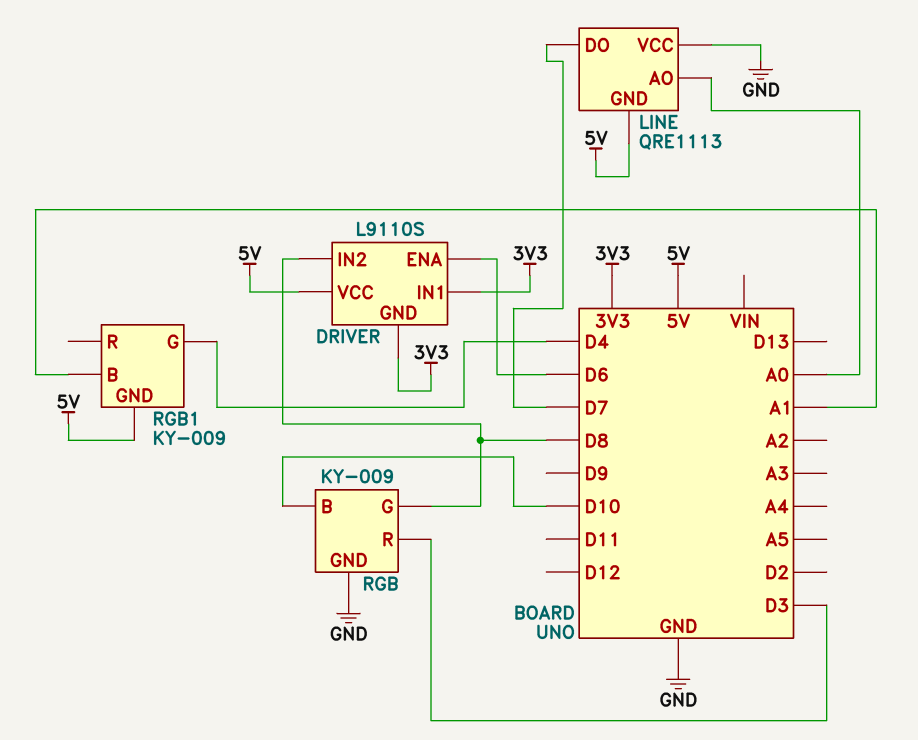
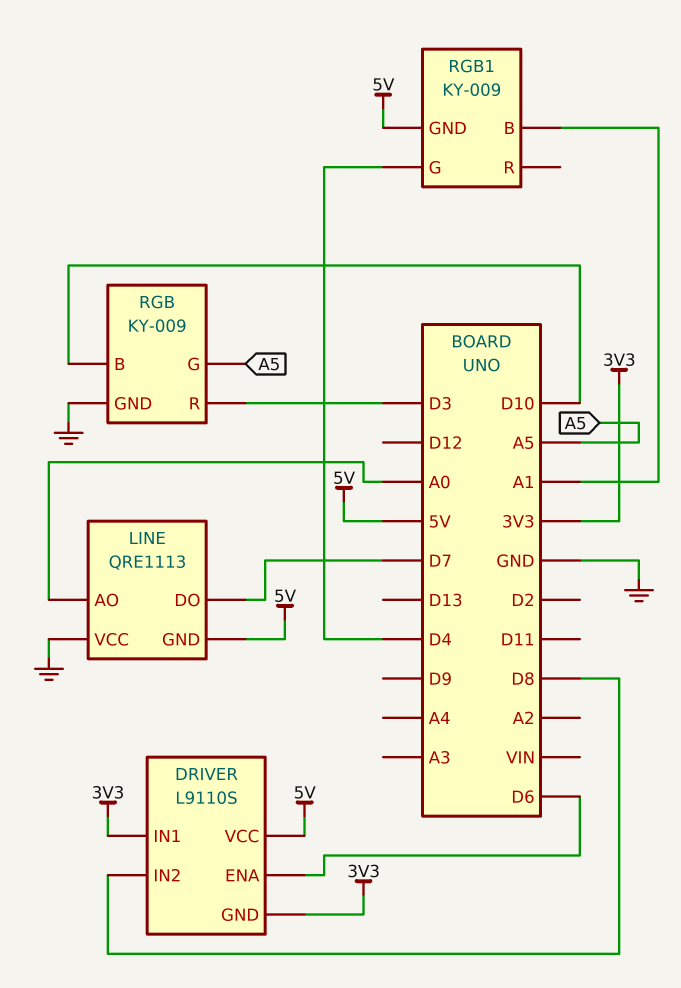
RGB pin G: D8 -> A5

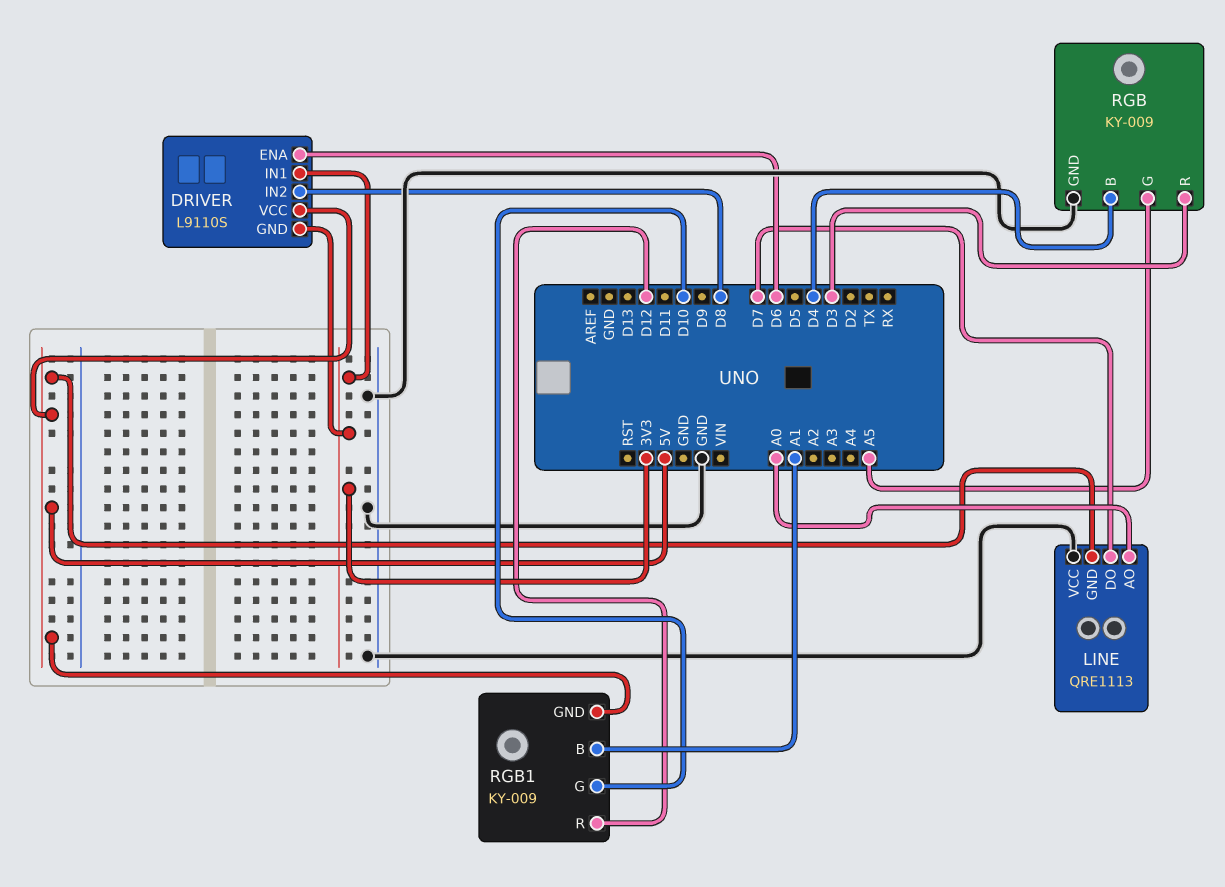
RGB pin B: D10 -> D4
RGB1 pin G: D4 -> D10
RGB1 pin R: none -> D12

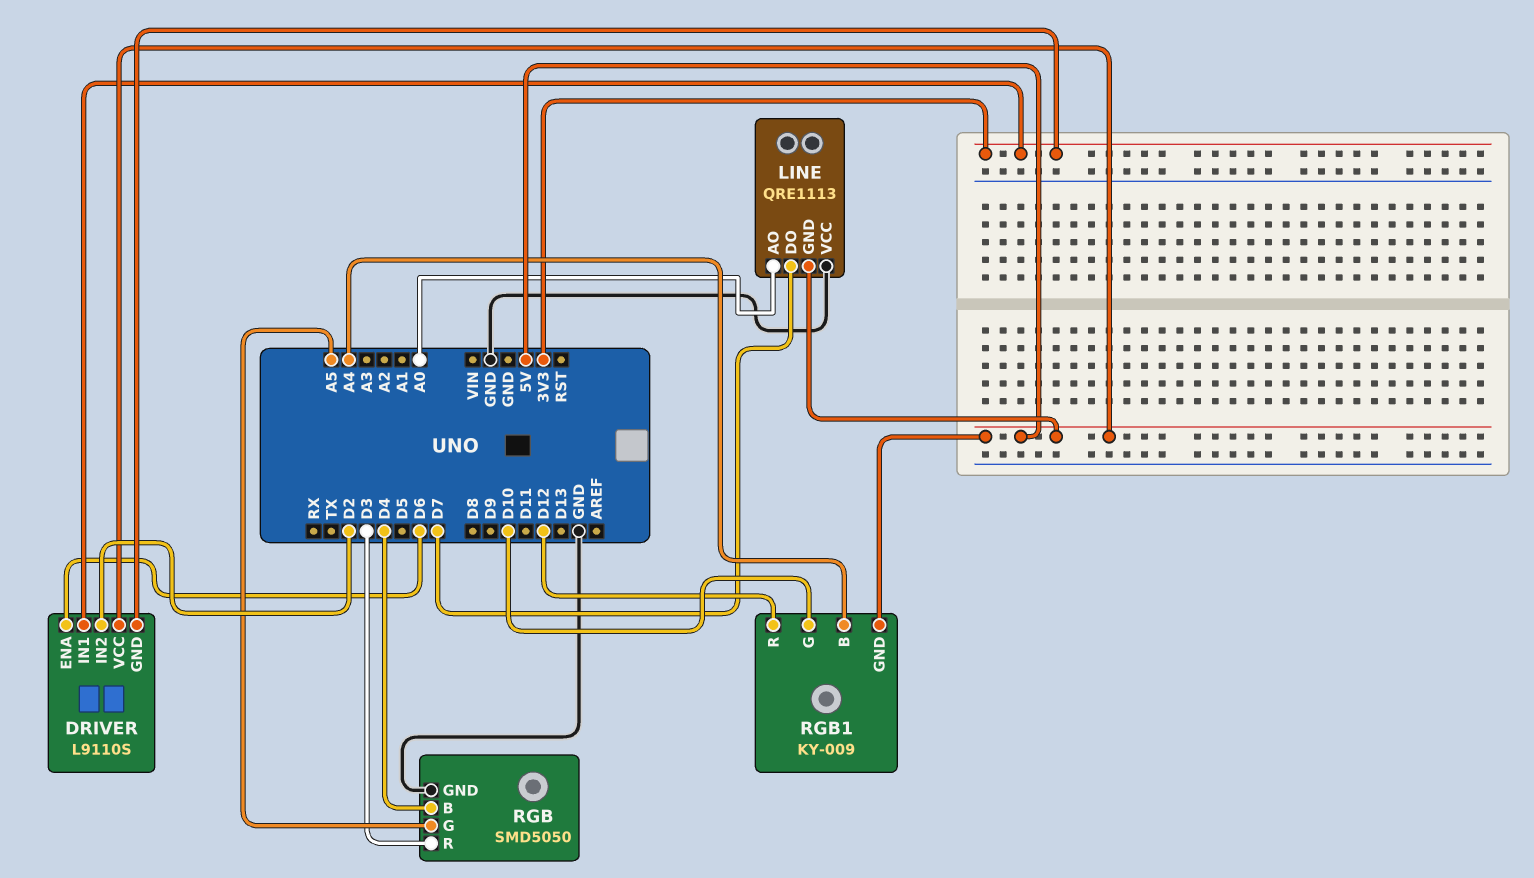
DRIVER pin IN2: D8 -> D2
RGB: KY-009 -> SMD5050
RGB1 pin B: A1 -> A4

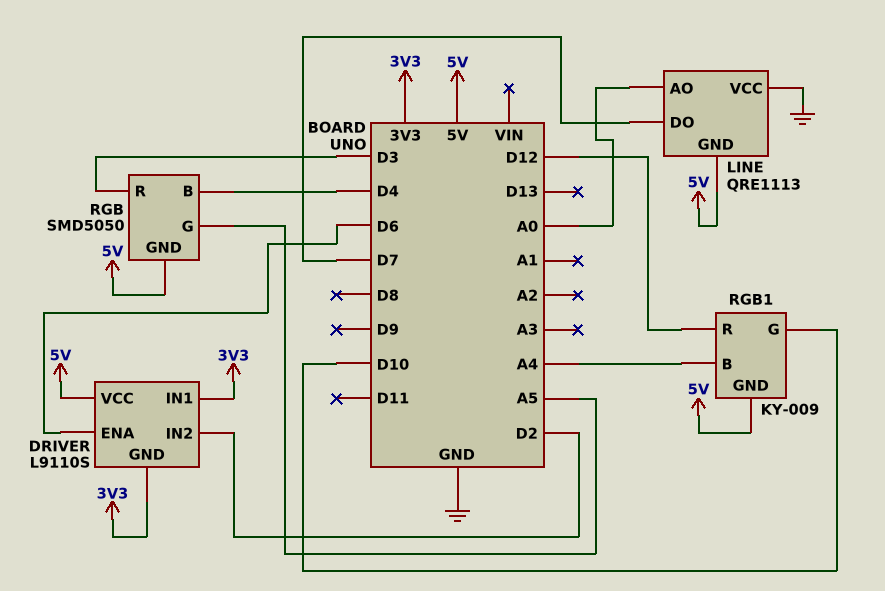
RGB pin GND: GND -> 5V

